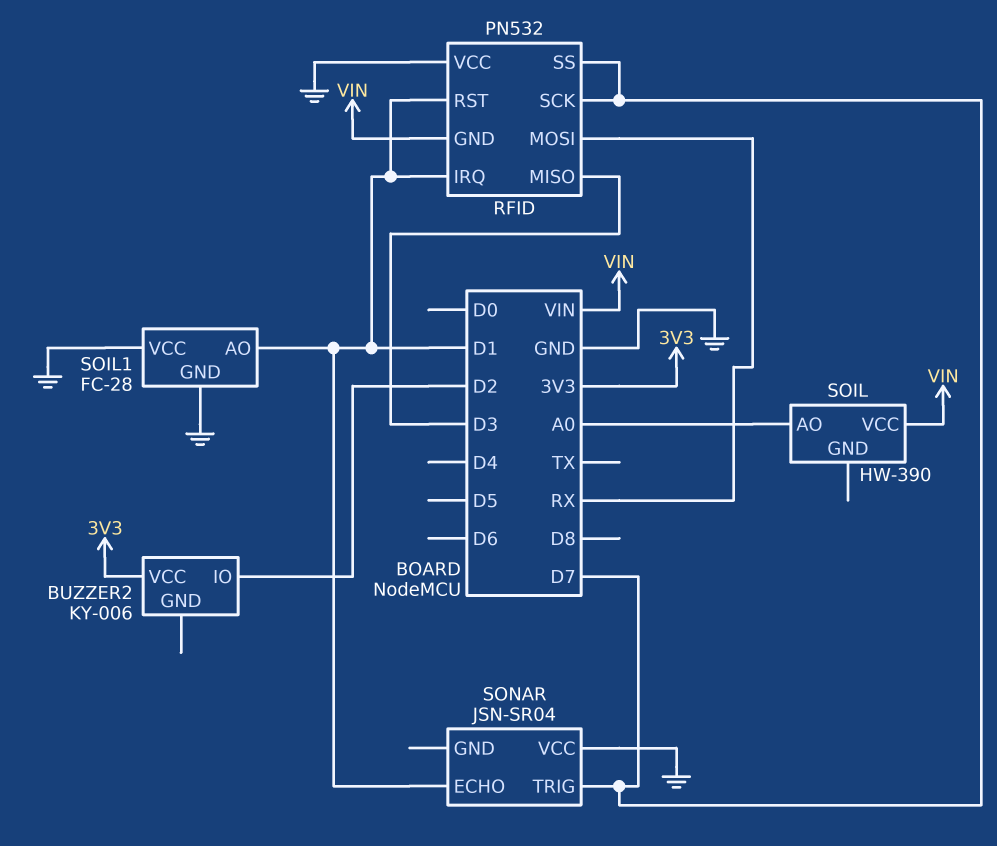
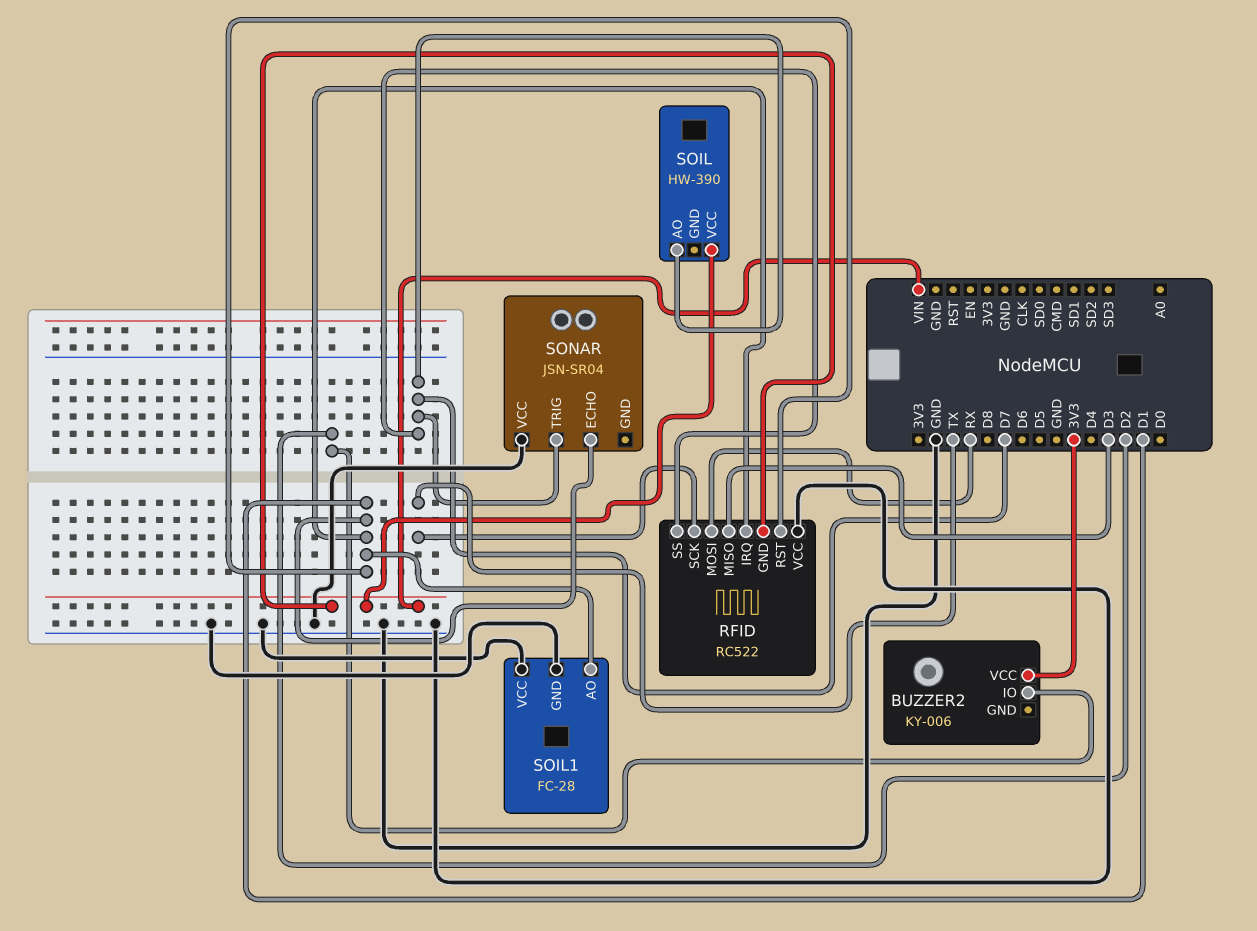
RFID: PN532 -> RC522
RFID pin SCK: D7 -> TX
SOIL pin AO: A0 -> D7

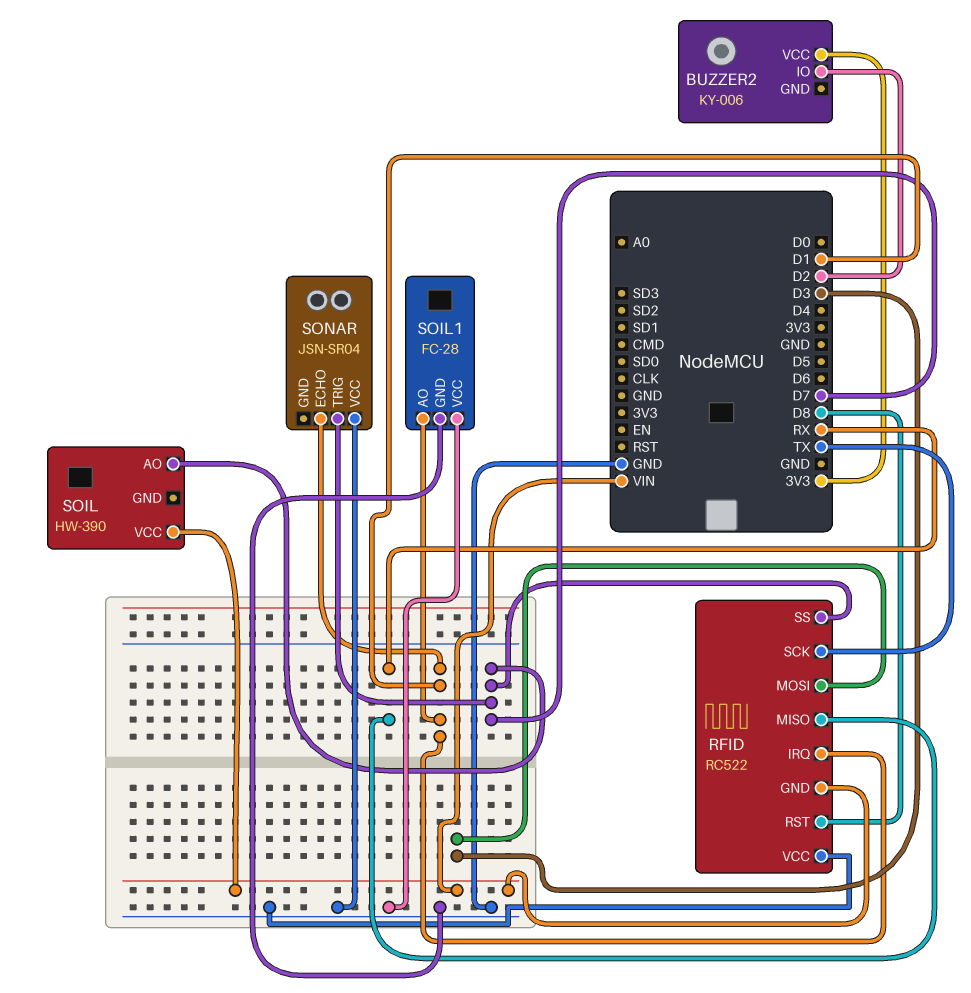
RFID pin MISO: D3 -> RX
RFID pin MOSI: RX -> D3
RFID pin RST: D1 -> D8

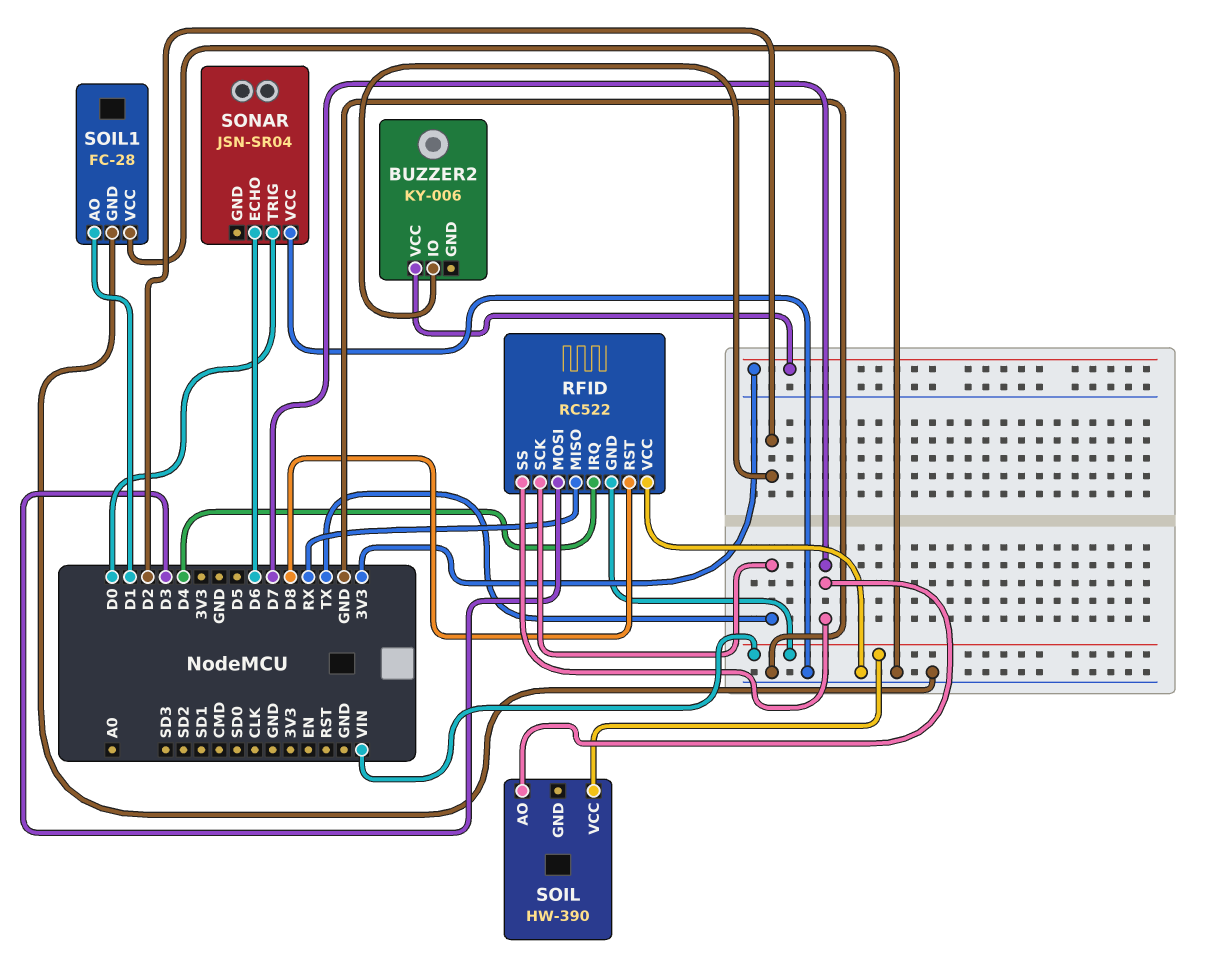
RFID pin IRQ: D1 -> D4
SONAR pin ECHO: D1 -> D6
SONAR pin TRIG: D7 -> D0

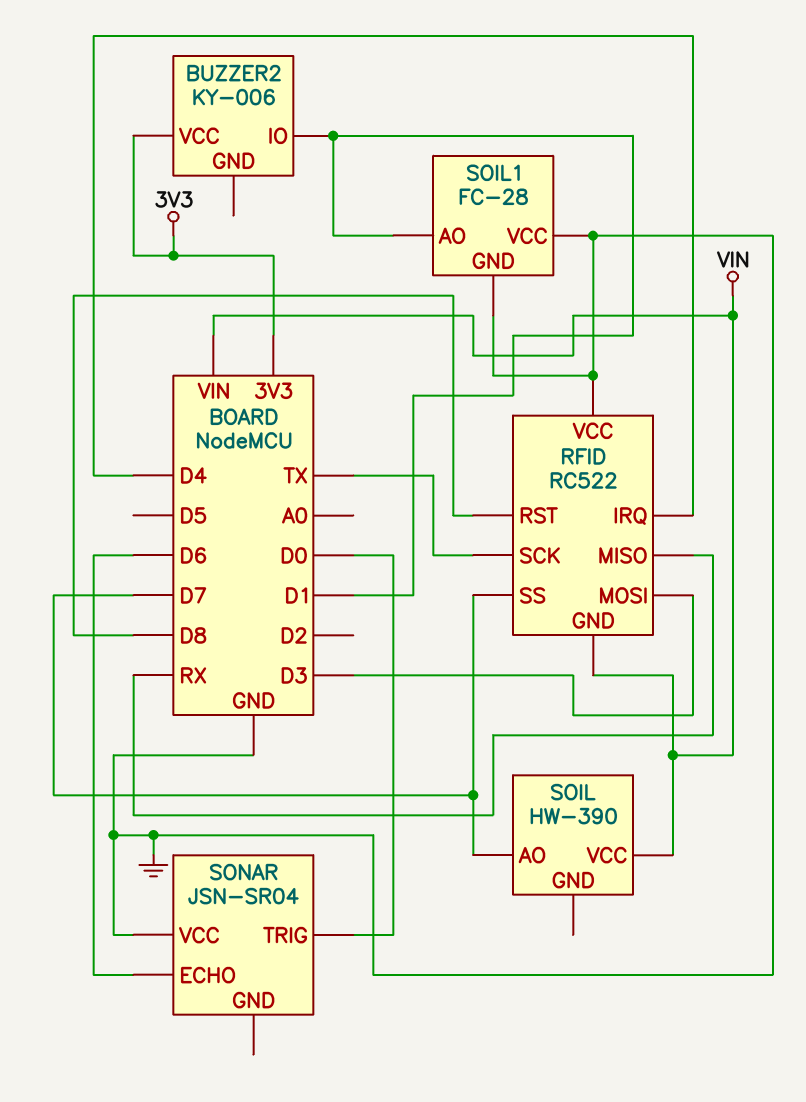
BUZZER2 pin IO: D2 -> D1

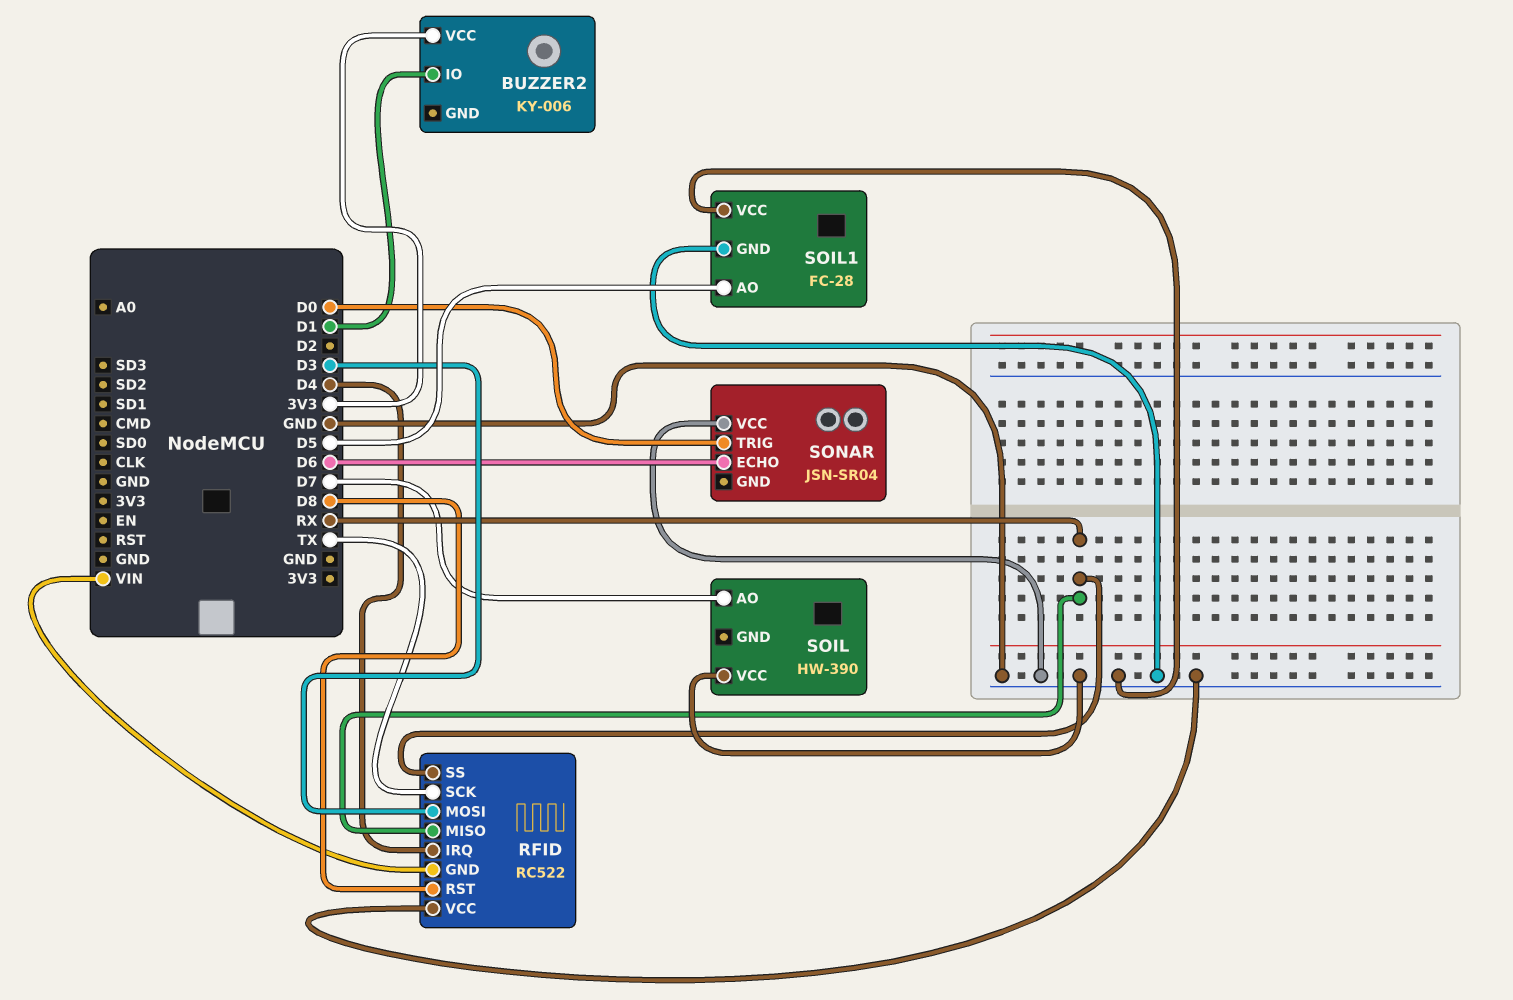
RFID pin SS: D7 -> RX
SOIL pin VCC: VIN -> GND
SOIL1 pin AO: D1 -> D5

